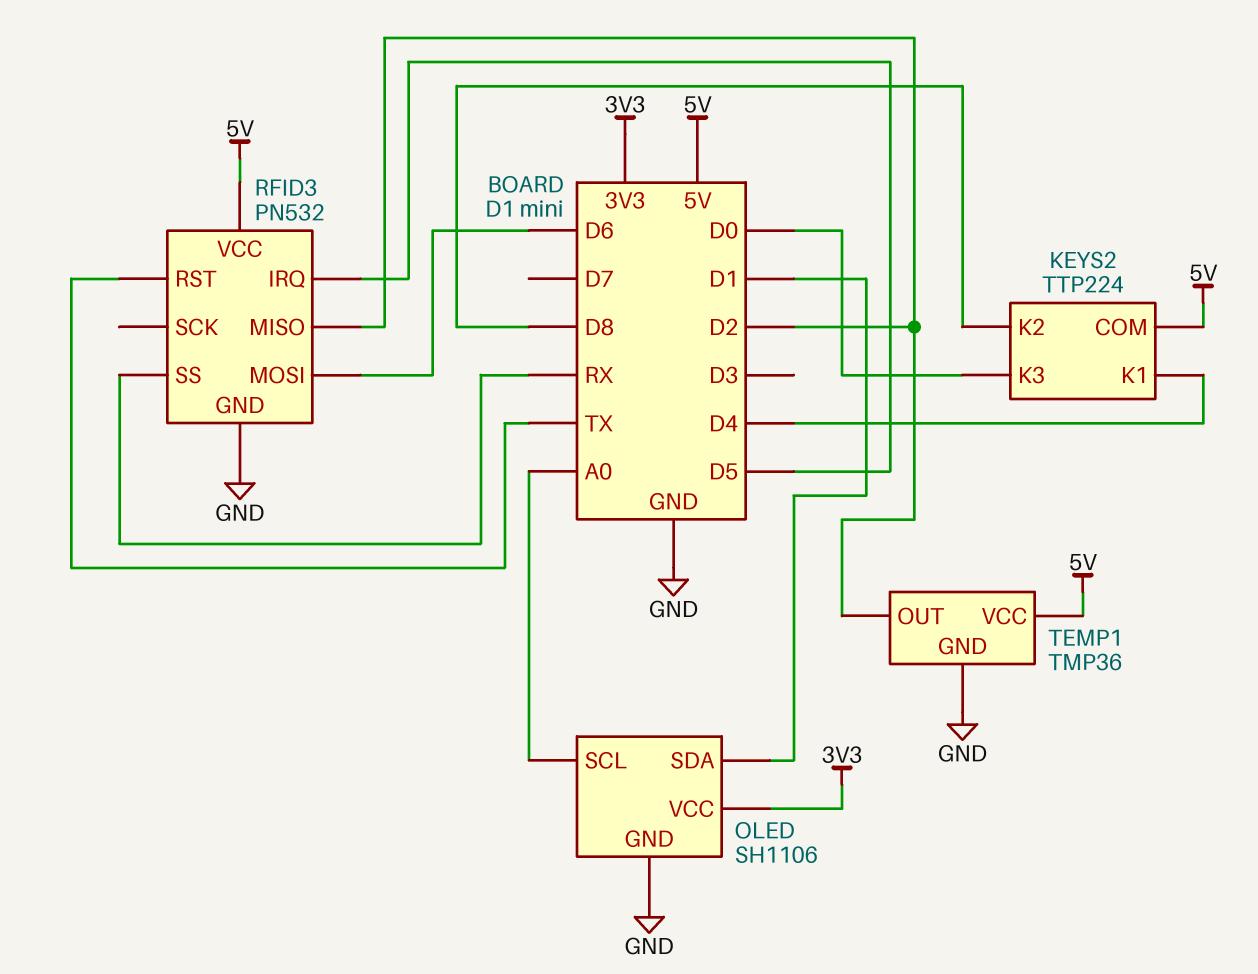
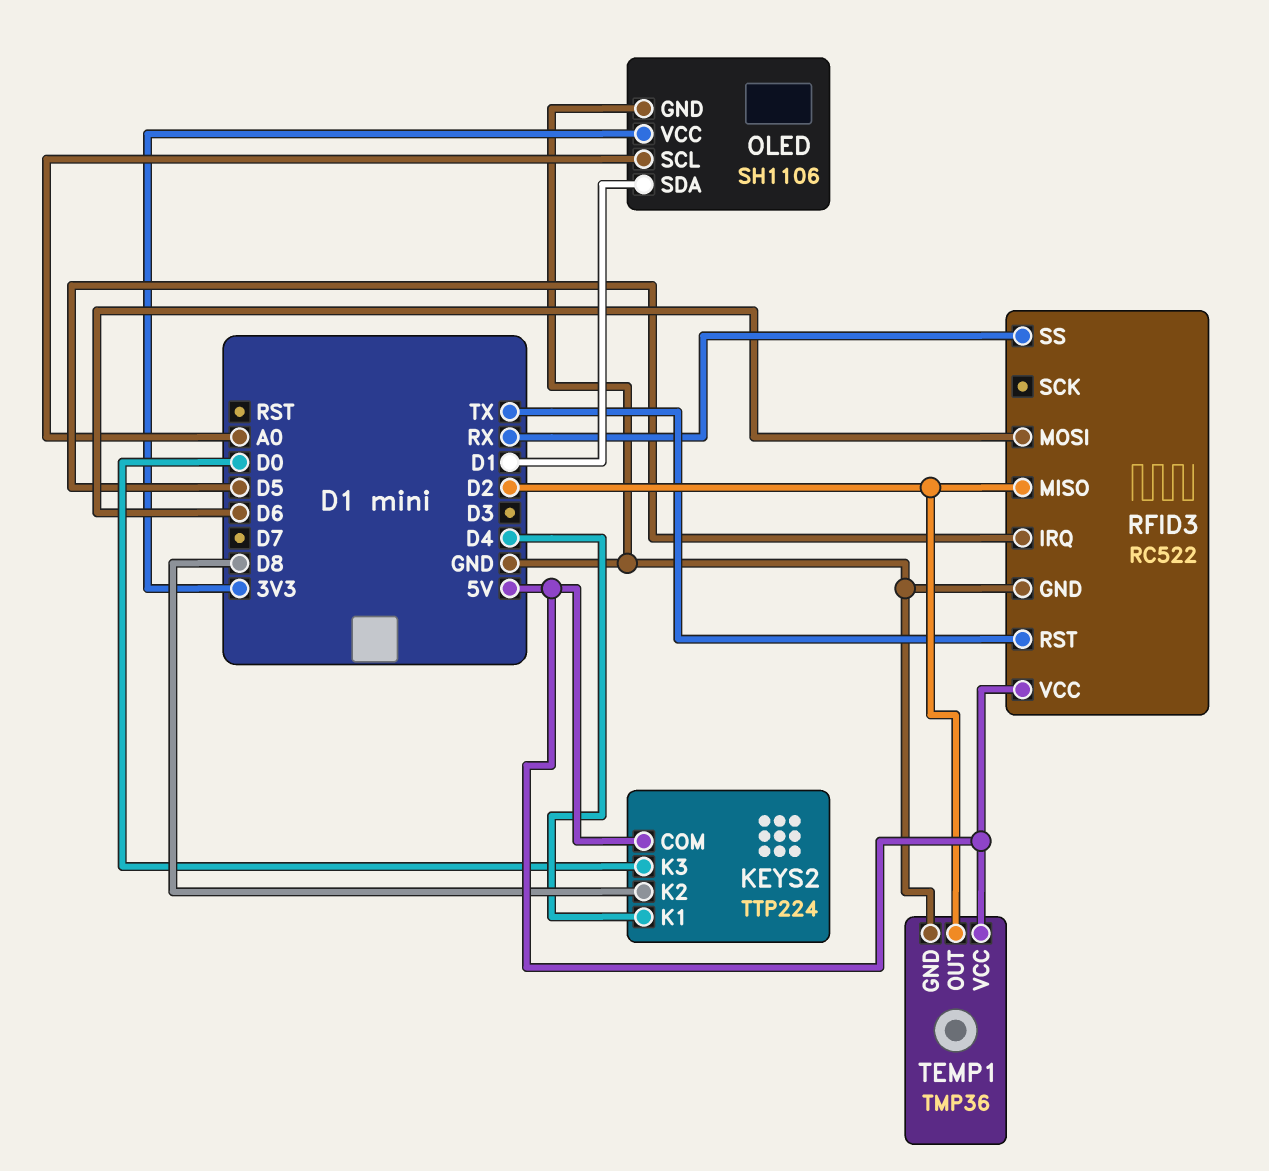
RFID3: PN532 -> RC522

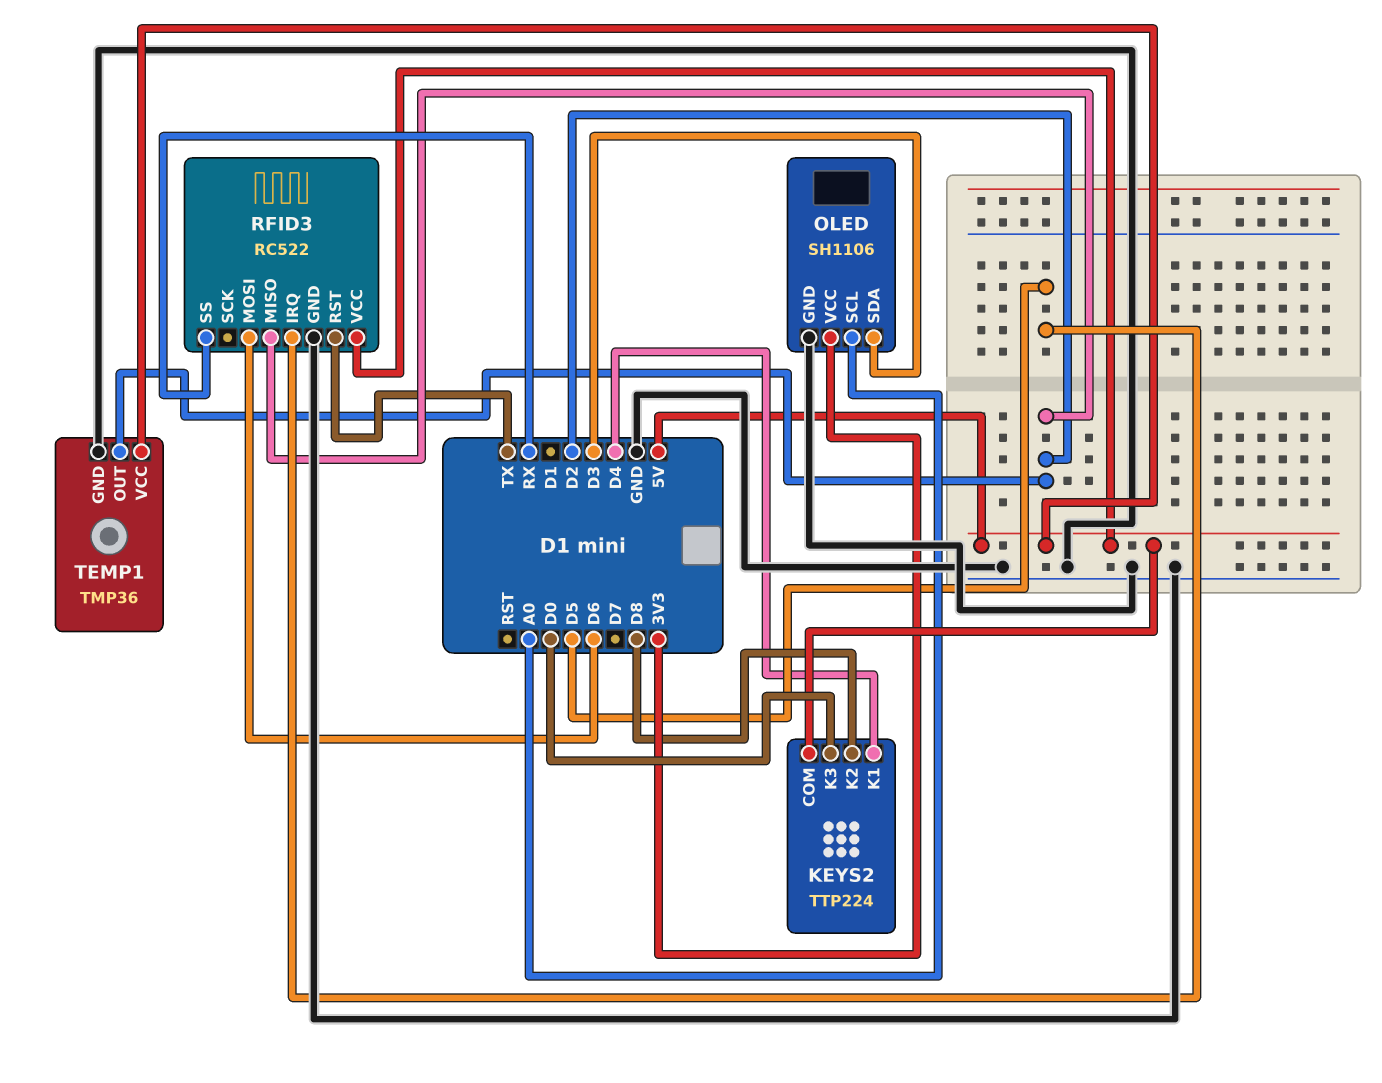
OLED pin SDA: D1 -> D3

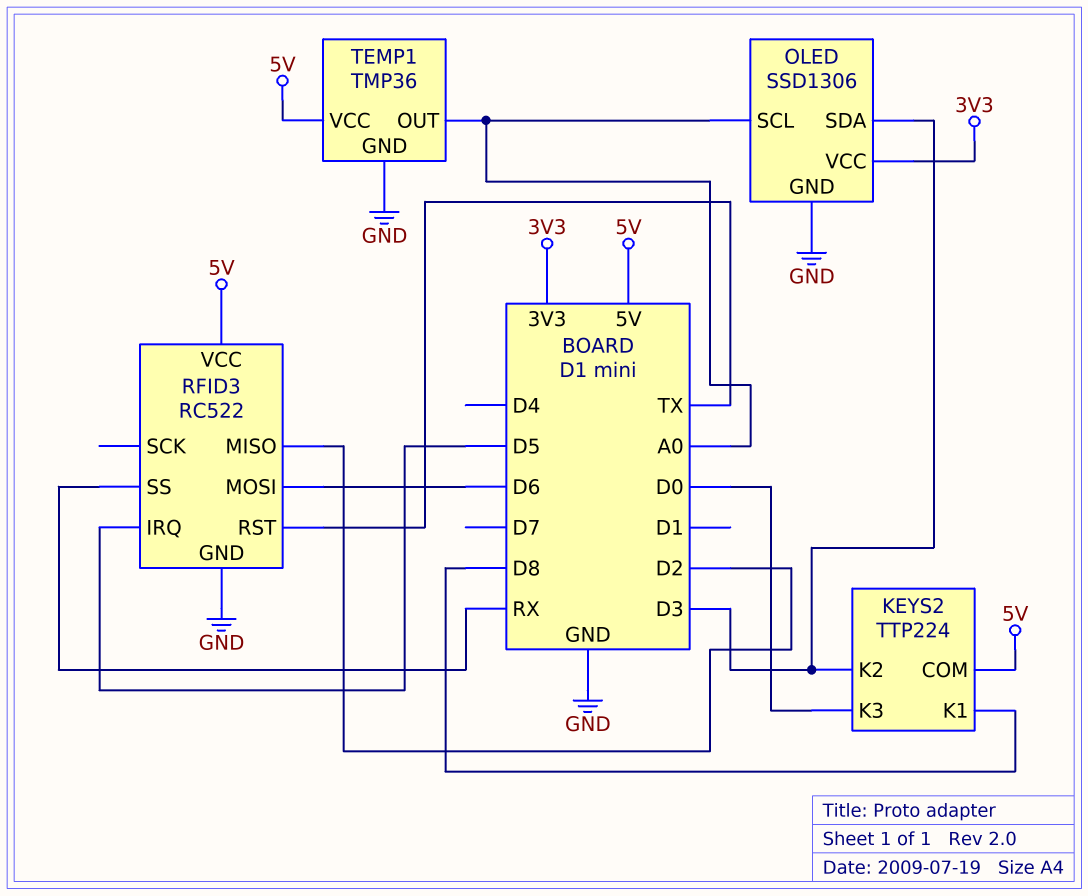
KEYS2 pin K1: D4 -> D8
KEYS2 pin K2: D8 -> D3
OLED: SH1106 -> SSD1306
TEMP1 pin OUT: D2 -> A0

